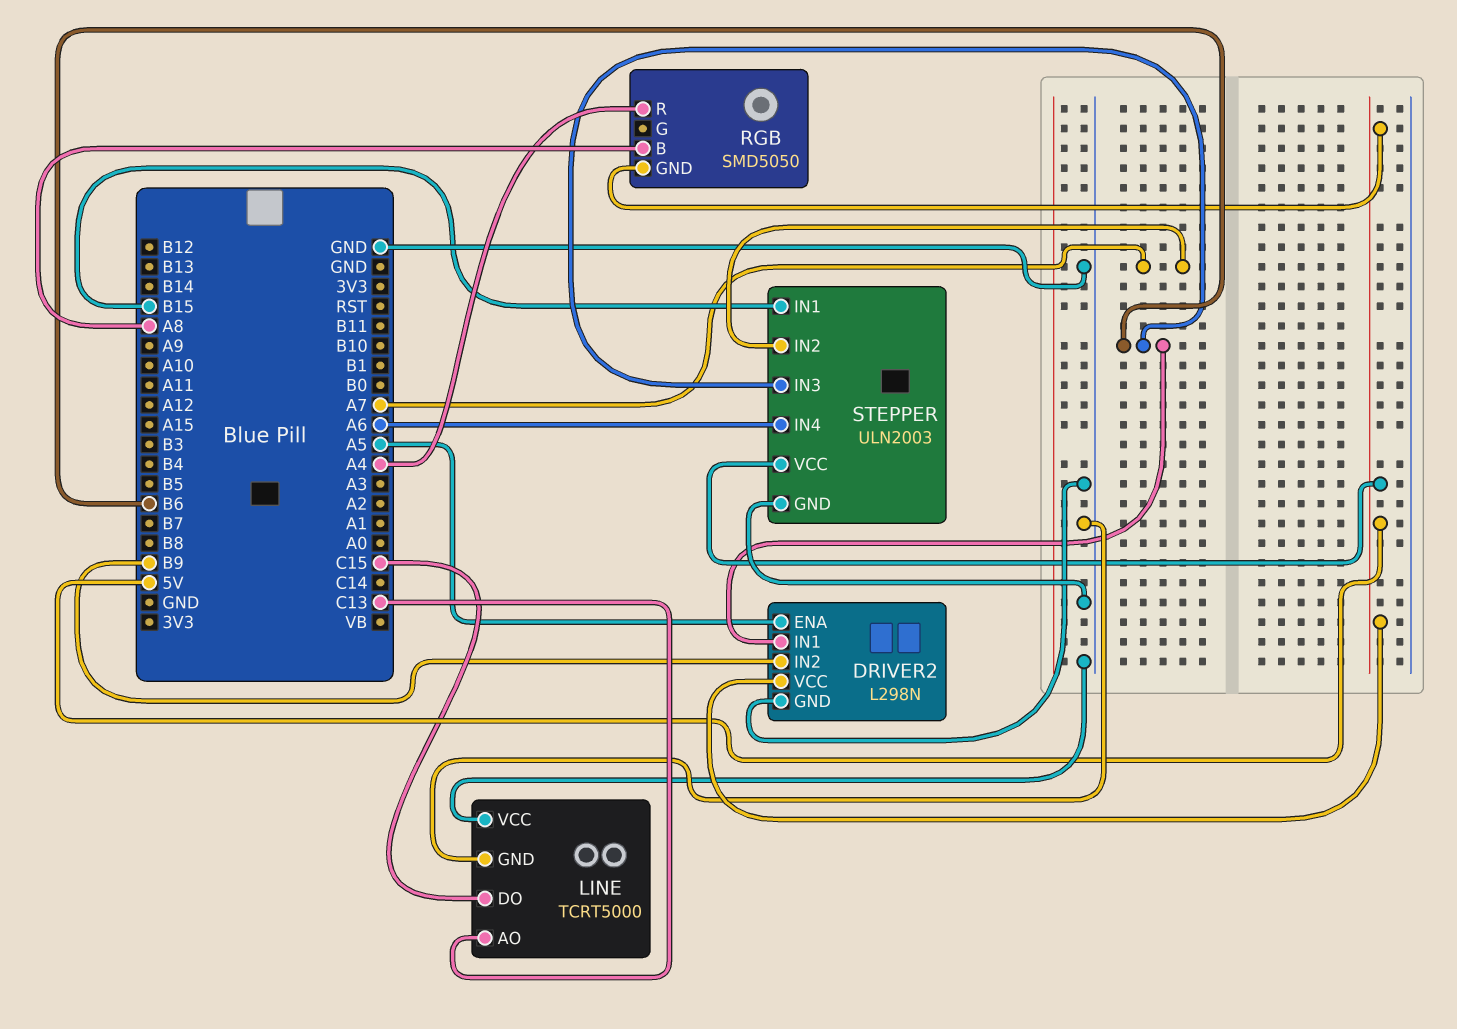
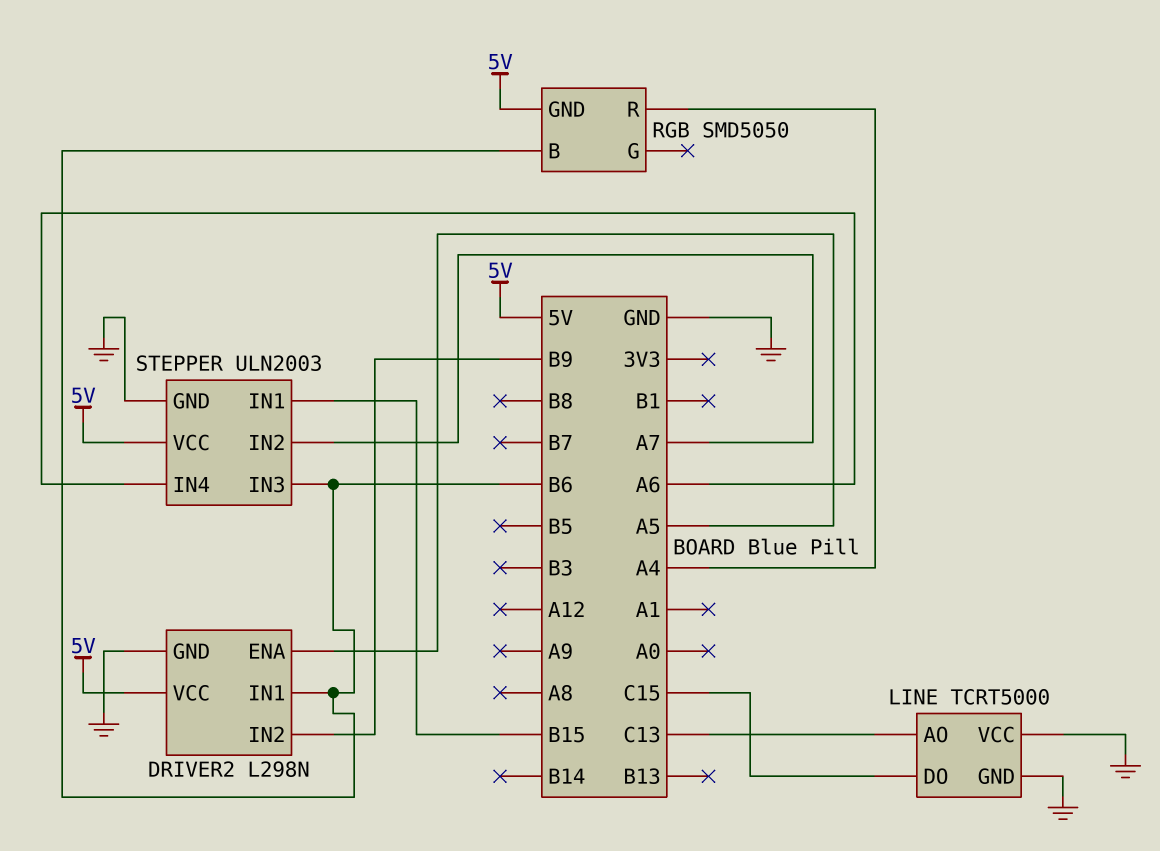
RGB pin B: A8 -> B6

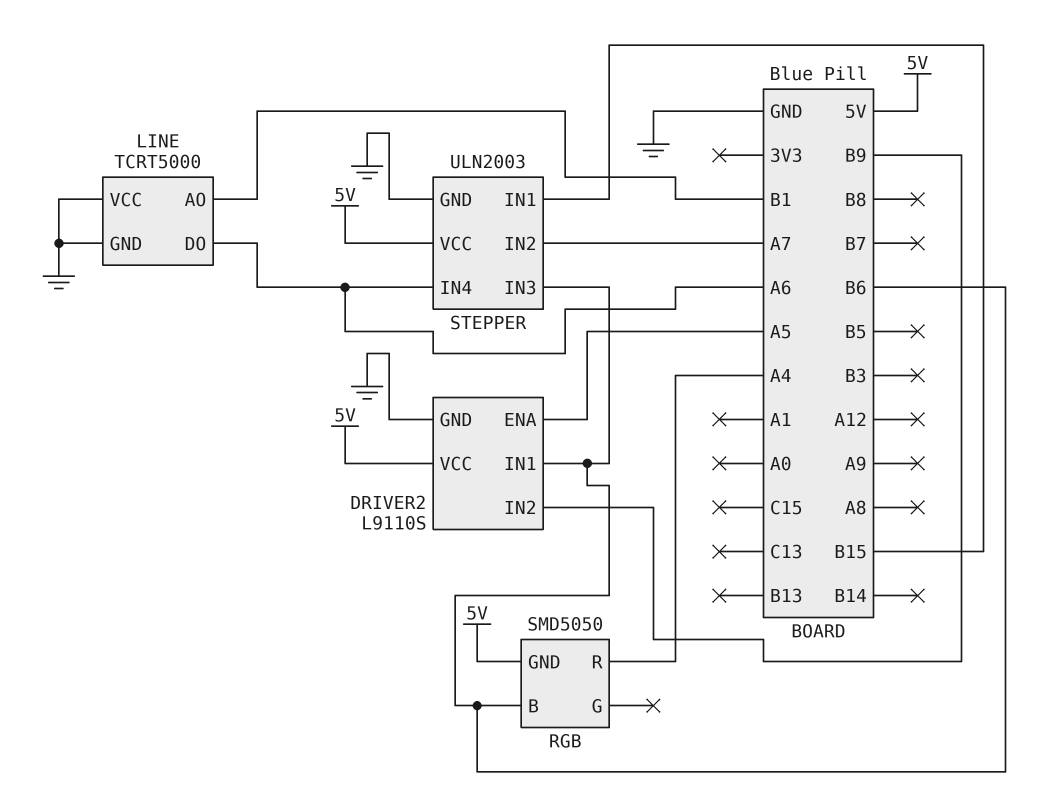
DRIVER2: L298N -> L9110S
LINE pin AO: C13 -> B1
LINE pin DO: C15 -> A6

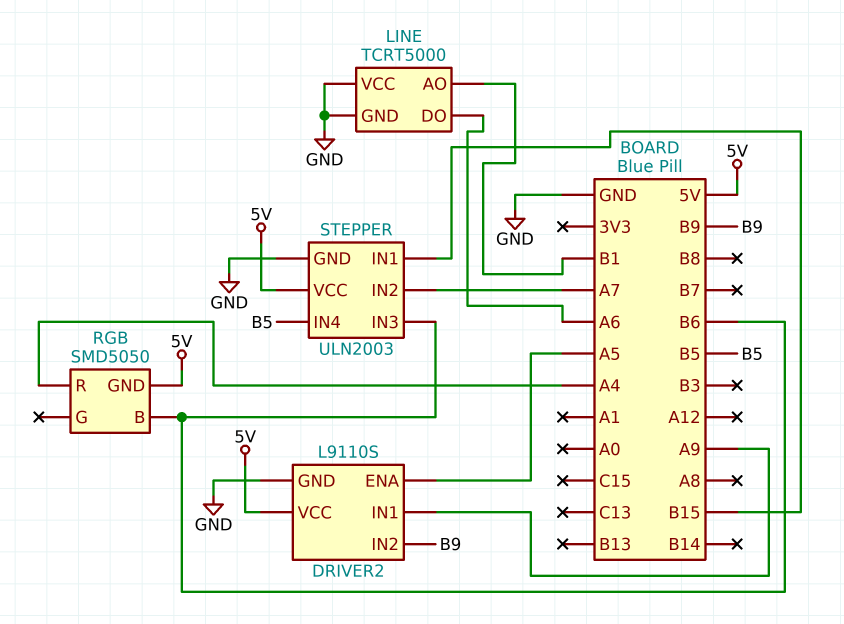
DRIVER2 pin IN1: B6 -> A9
STEPPER pin IN4: A6 -> B5

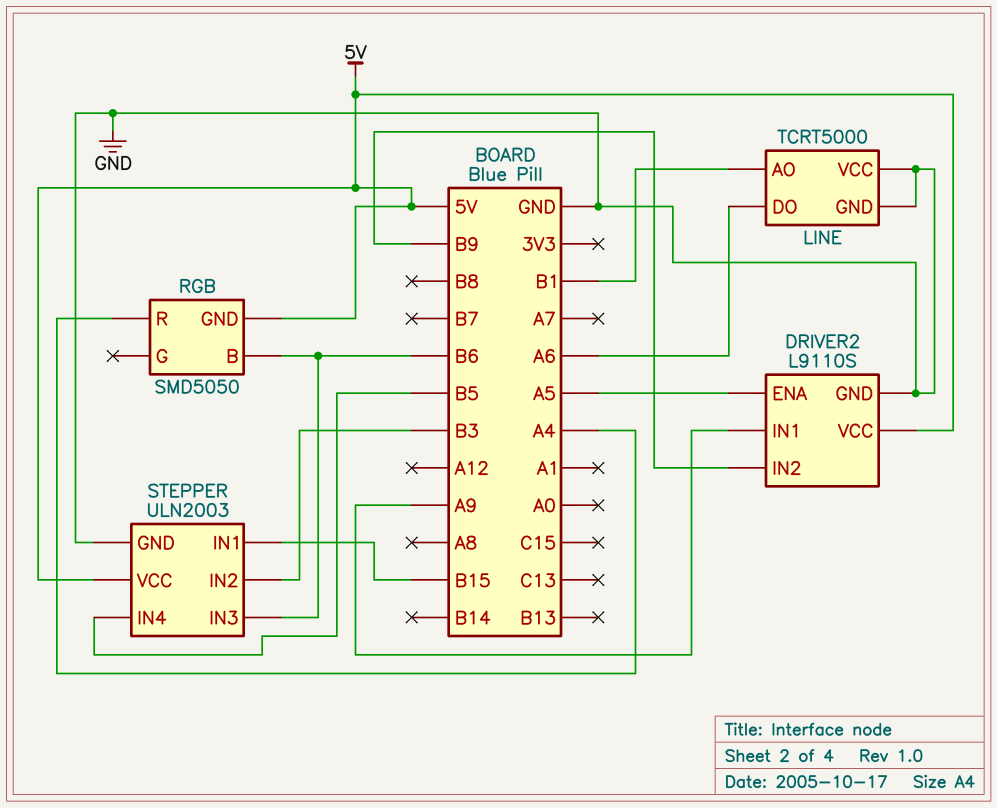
STEPPER pin IN2: A7 -> B3

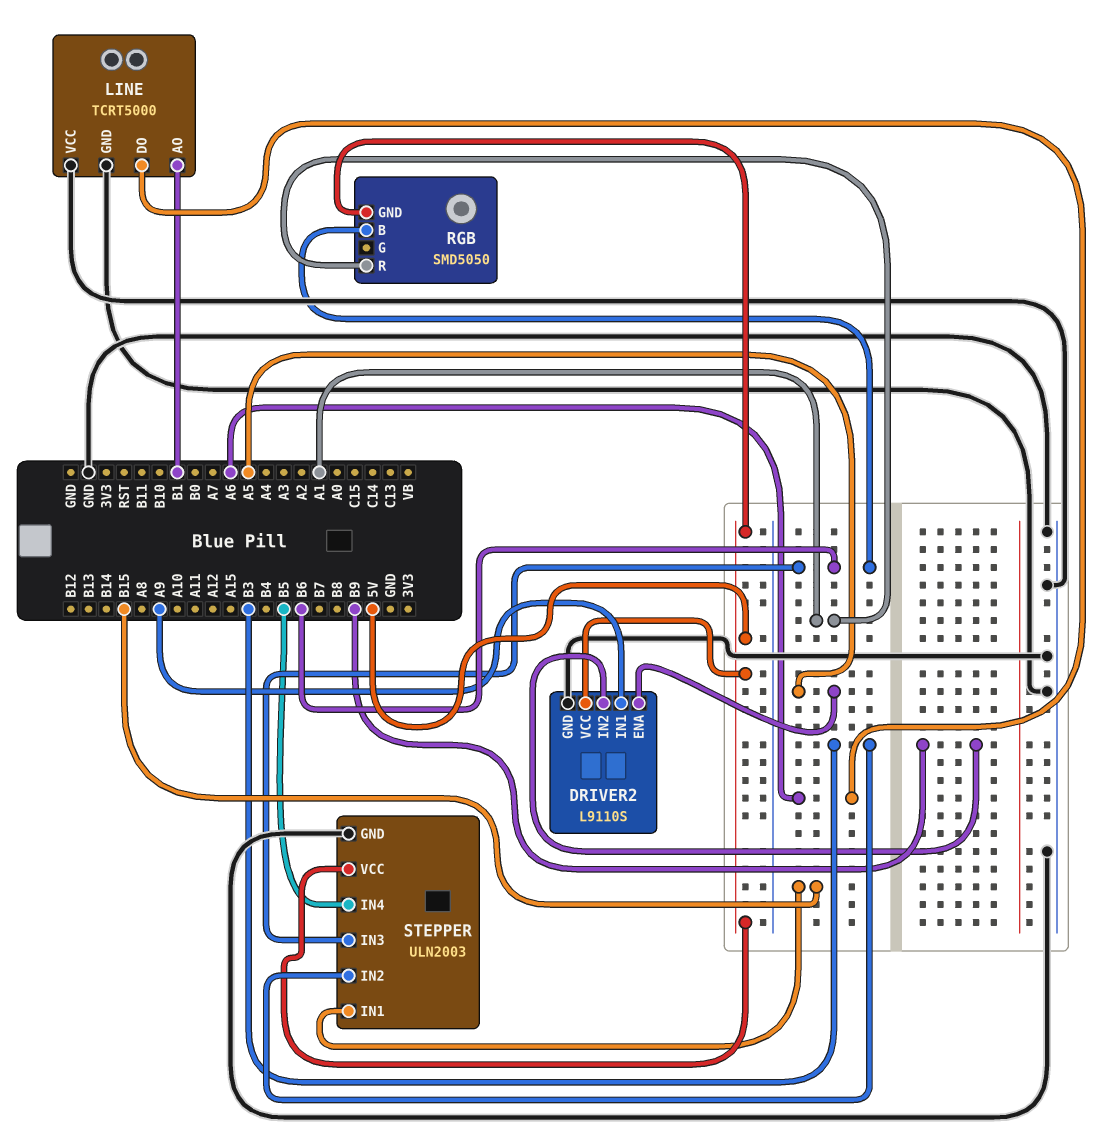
RGB pin R: A4 -> A1

